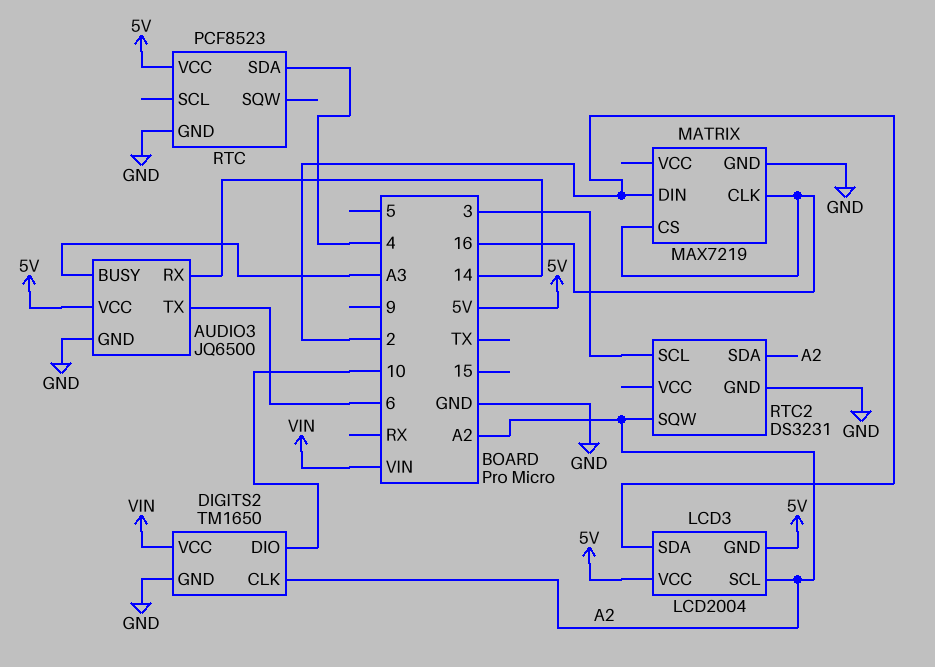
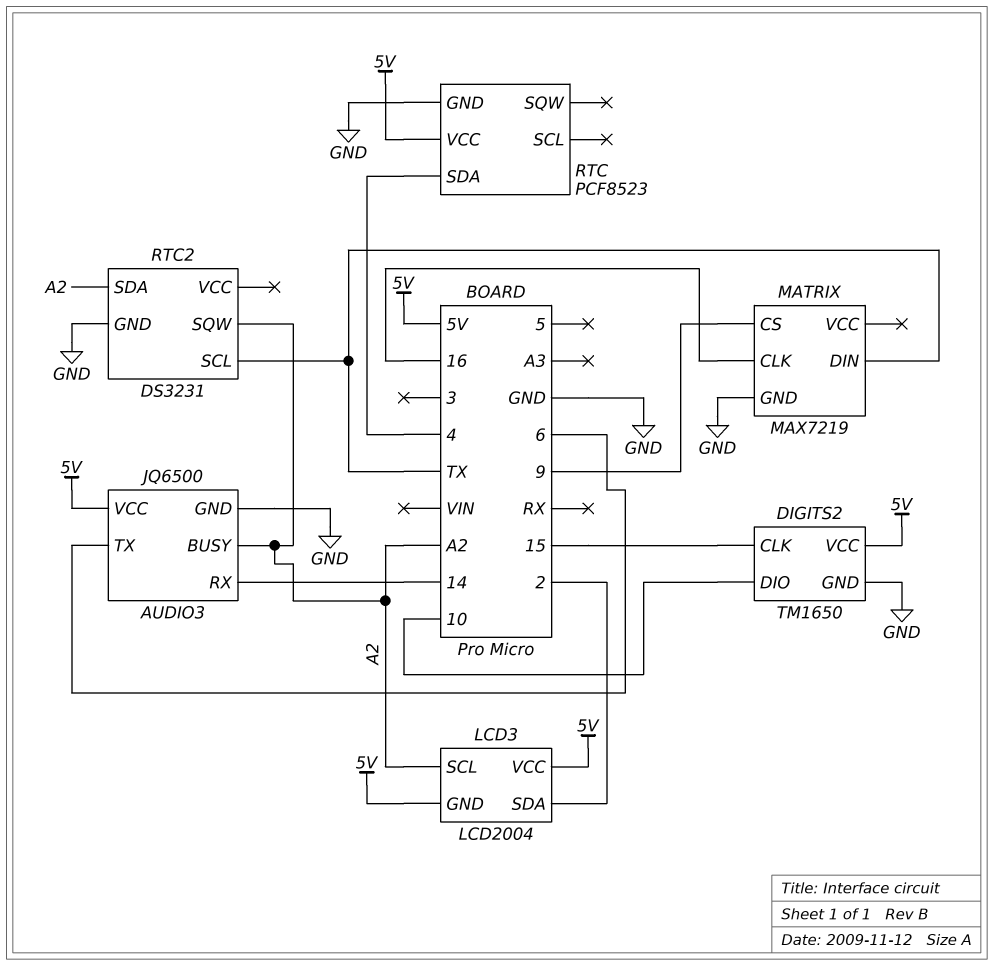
AUDIO3 pin BUSY: A3 -> A2
DIGITS2 pin CLK: A2 -> 15
DIGITS2 pin VCC: VIN -> 5V
MATRIX pin CS: 16 -> 9
MATRIX pin DIN: 2 -> TX
RTC2 pin SCL: 3 -> TX

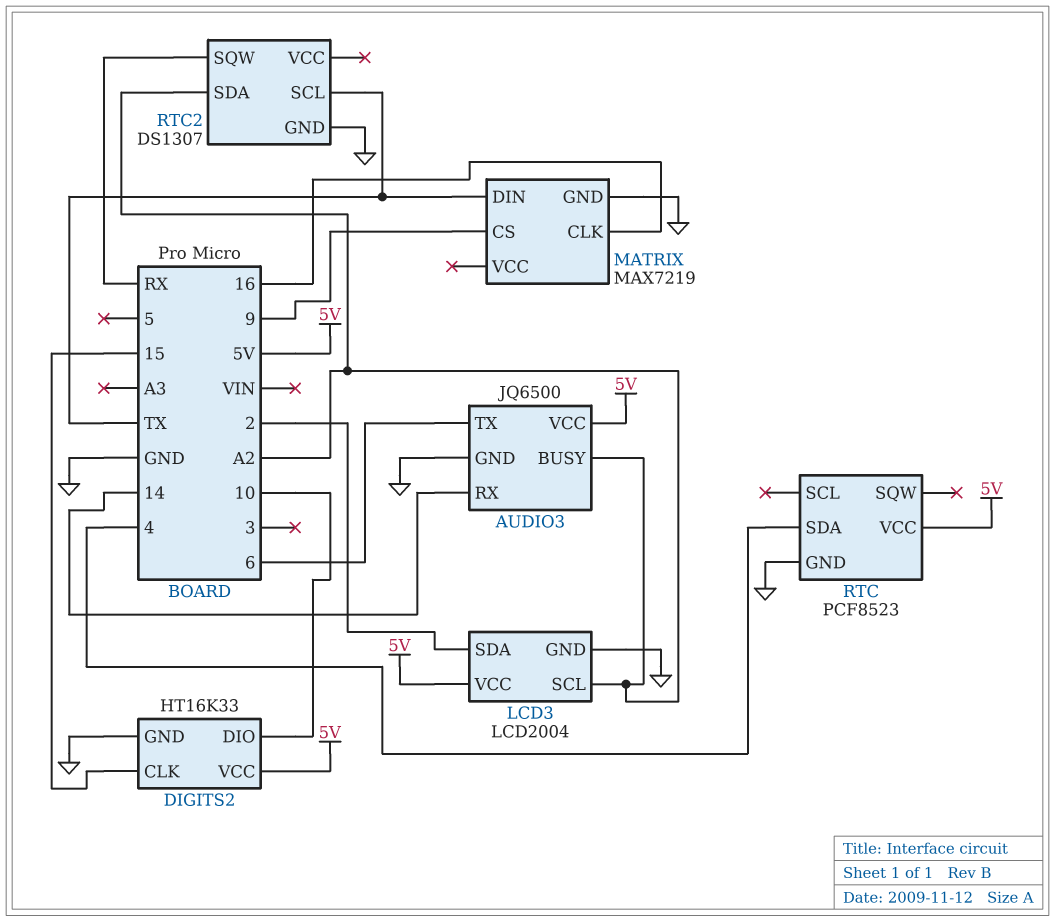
DIGITS2: TM1650 -> HT16K33
LCD3 pin GND: 5V -> GND
RTC2: DS3231 -> DS1307
RTC2 pin SQW: A2 -> RX

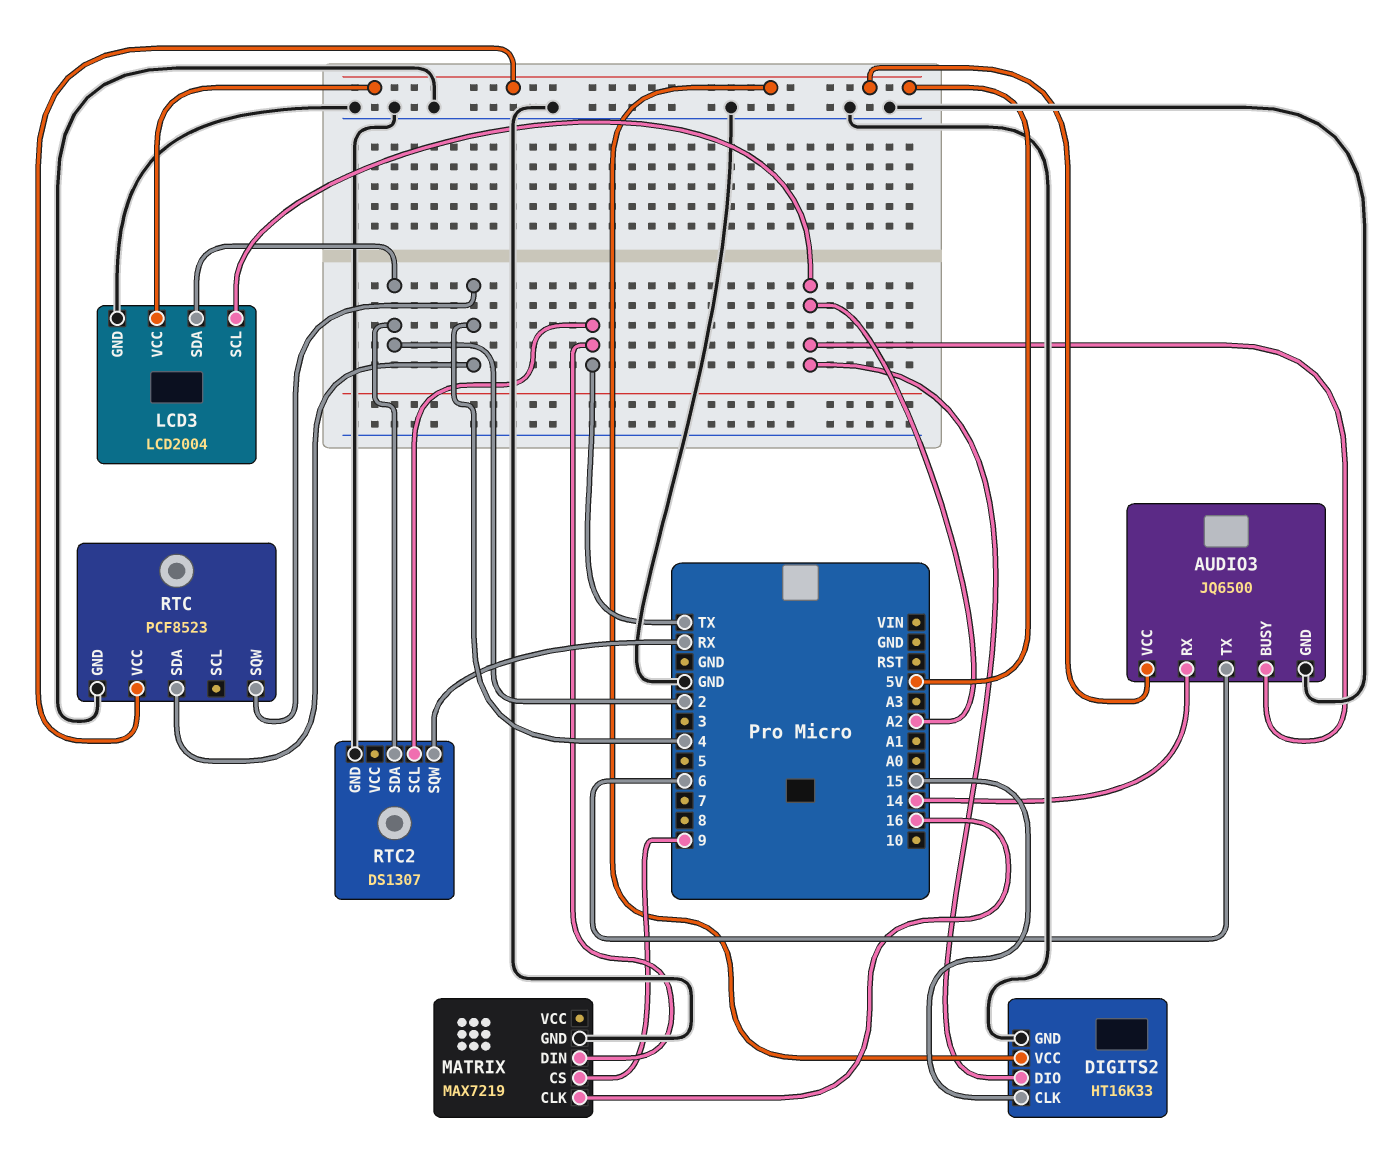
DIGITS2 pin DIO: 10 -> A2
RTC pin SQW: none -> 4
RTC2 pin SDA: A2 -> 2

